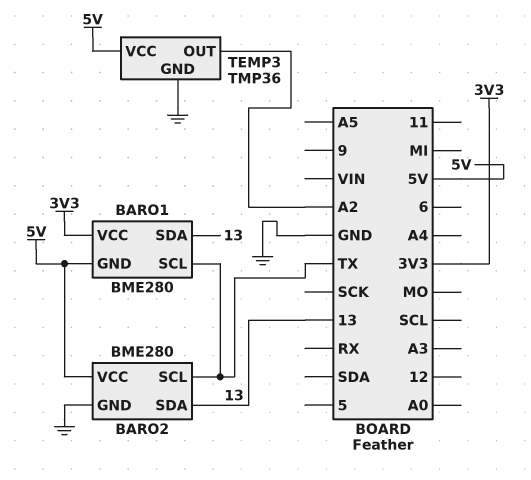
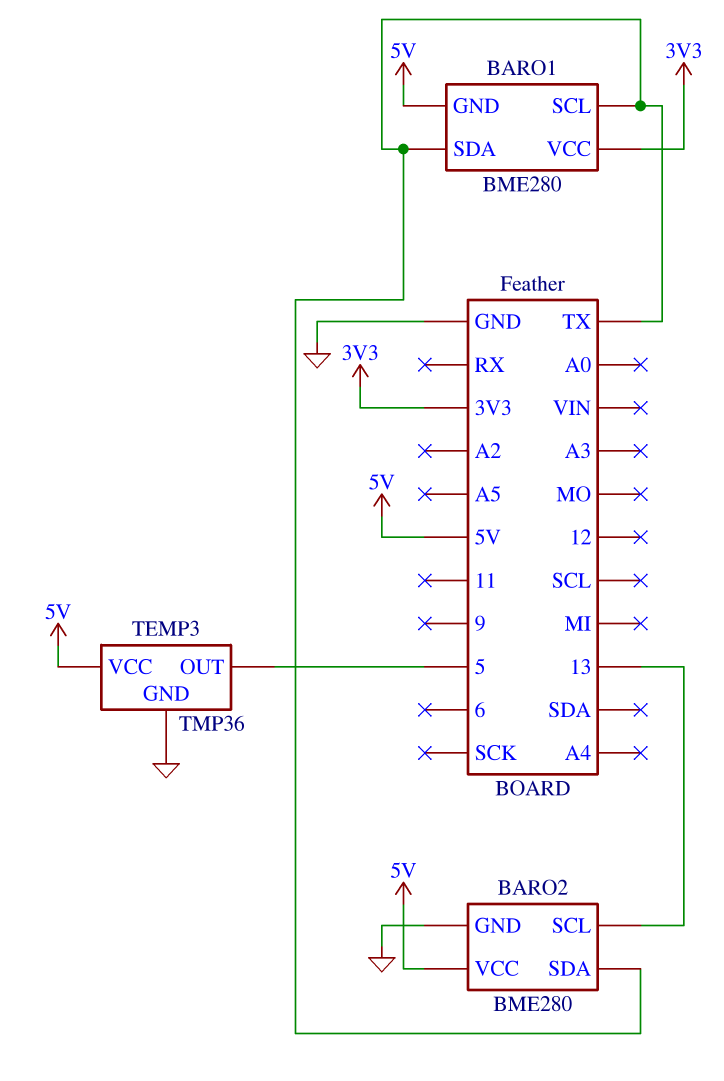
BARO1 pin SDA: 13 -> TX
BARO2 pin SCL: TX -> 13
BARO2 pin SDA: 13 -> TX
TEMP3 pin OUT: A2 -> 5

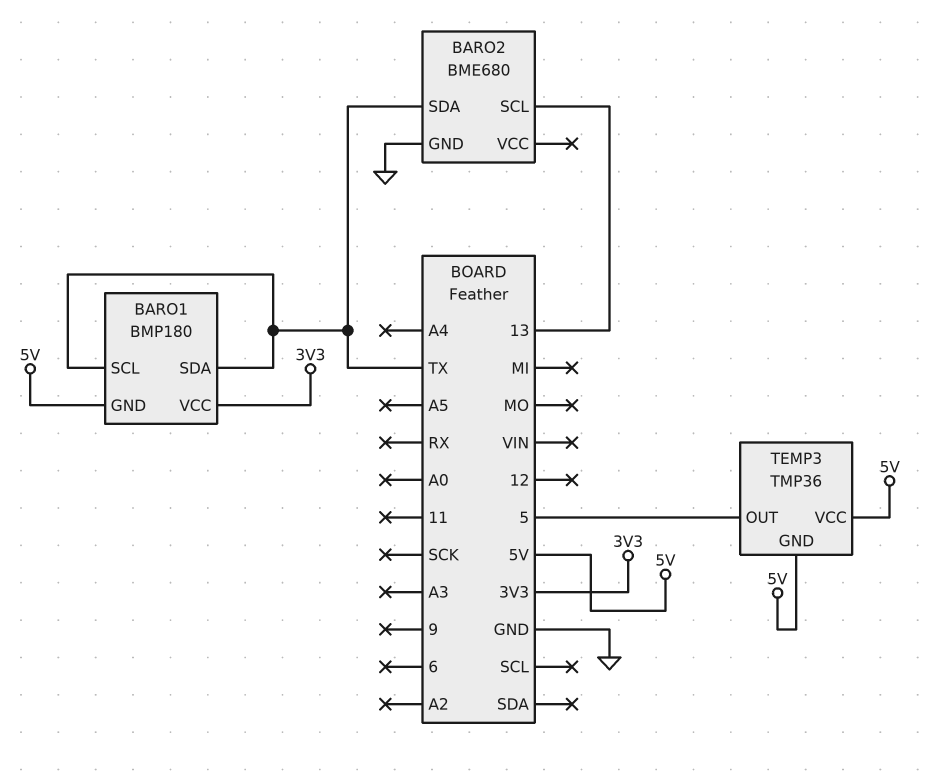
BARO1: BME280 -> BMP180
BARO2: BME280 -> BME680
BARO2 pin VCC: 5V -> none
TEMP3 pin GND: GND -> 5V

